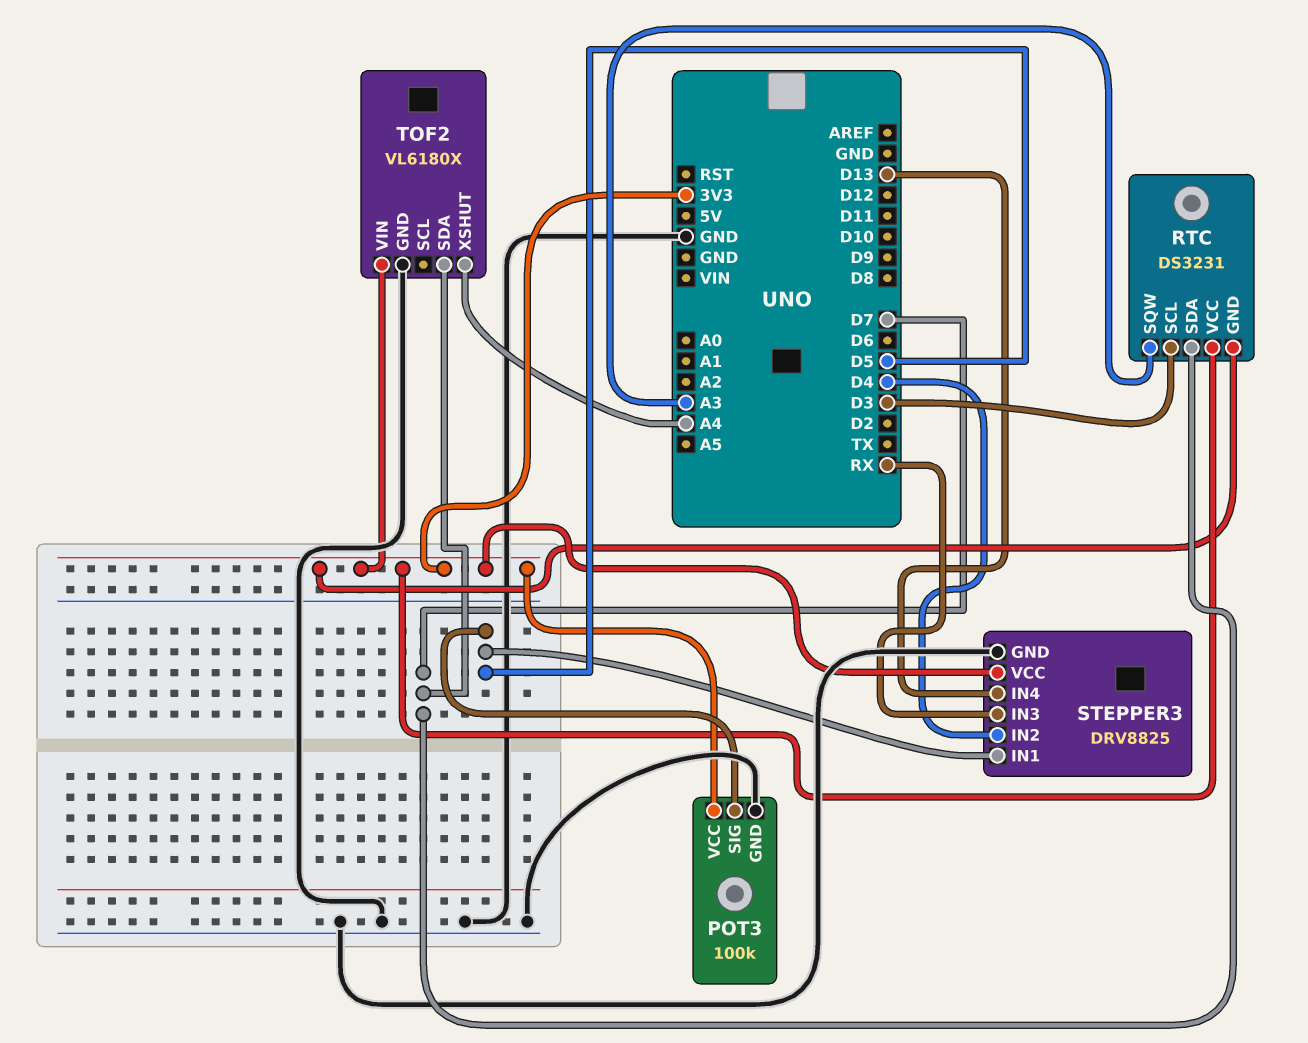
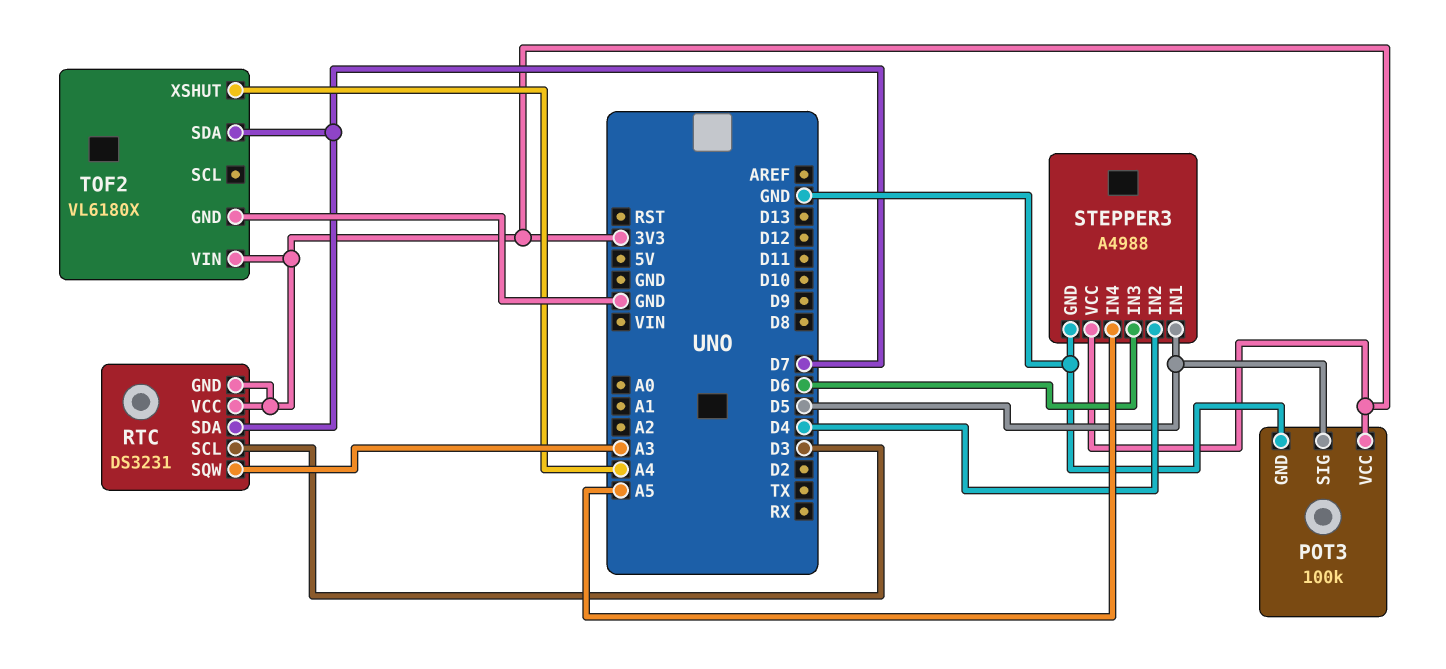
STEPPER3: DRV8825 -> A4988
STEPPER3 pin IN3: RX -> D6
STEPPER3 pin IN4: D13 -> A5

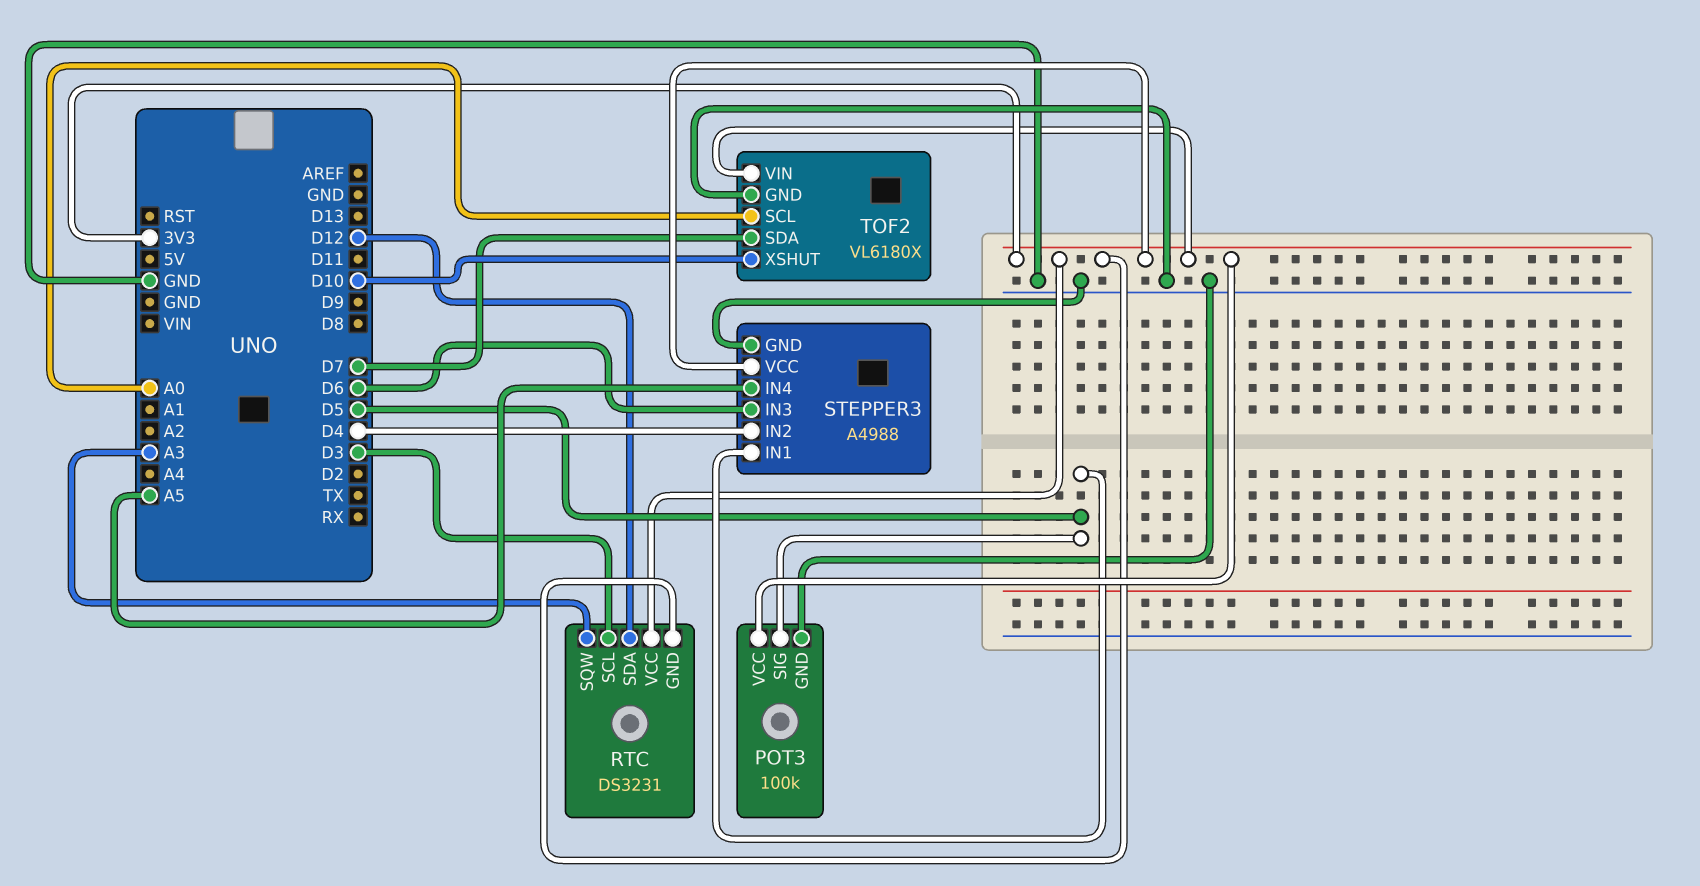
RTC pin SDA: D7 -> D12
TOF2 pin SCL: none -> A0
TOF2 pin XSHUT: A4 -> D10

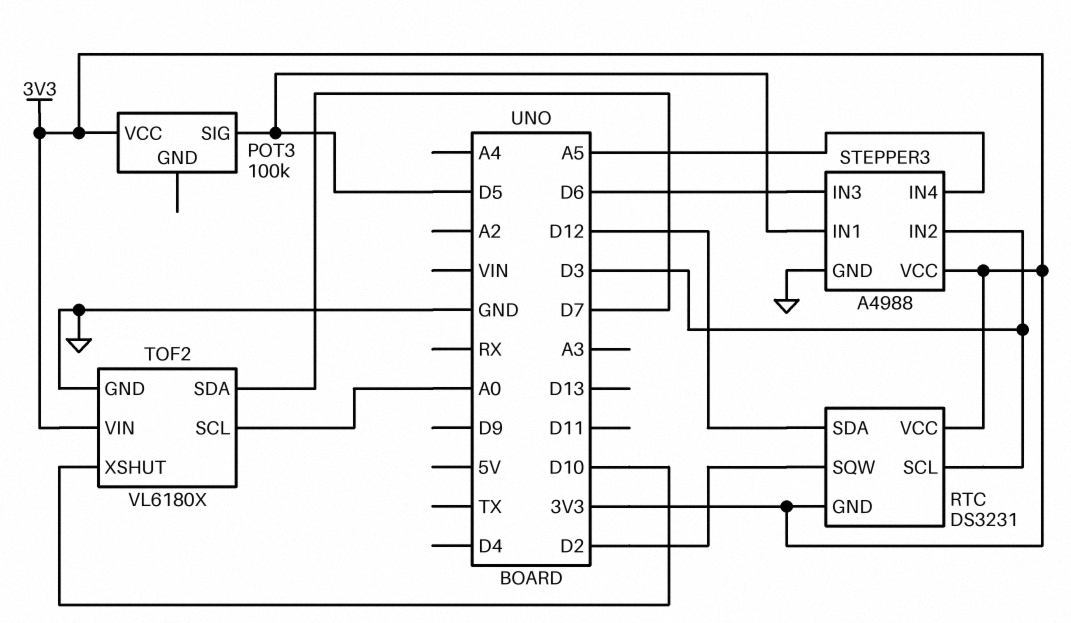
POT3 pin GND: GND -> none
RTC pin SQW: A3 -> D2
STEPPER3 pin IN2: D4 -> D3

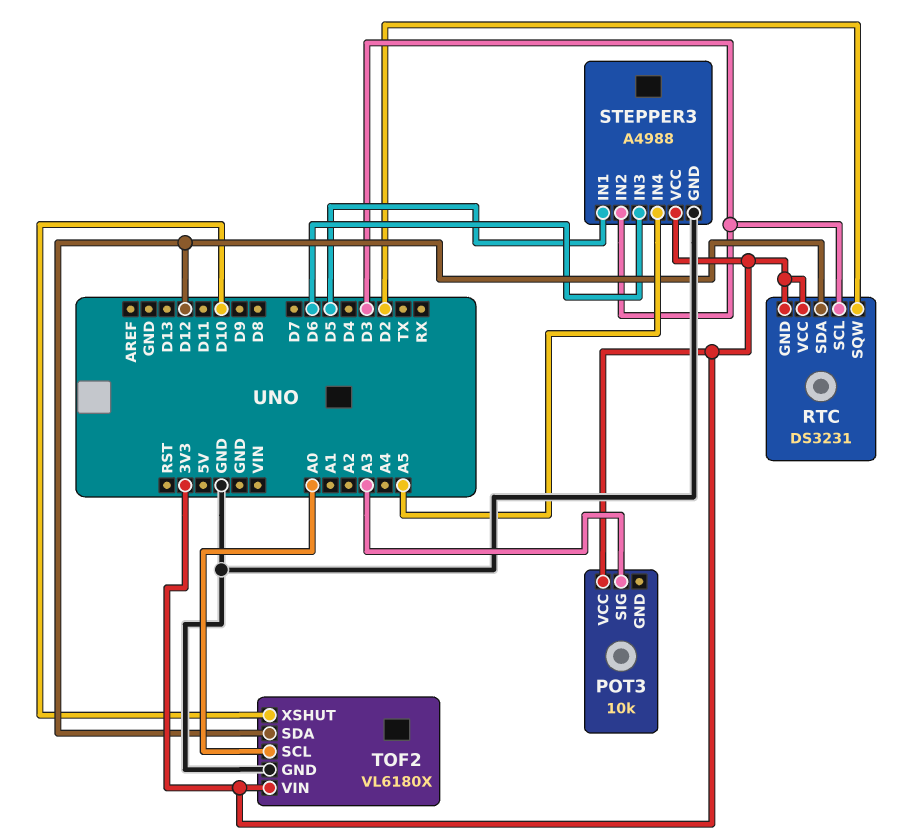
POT3: 100k -> 10k
POT3 pin SIG: D5 -> A3
TOF2 pin SDA: D7 -> D12

